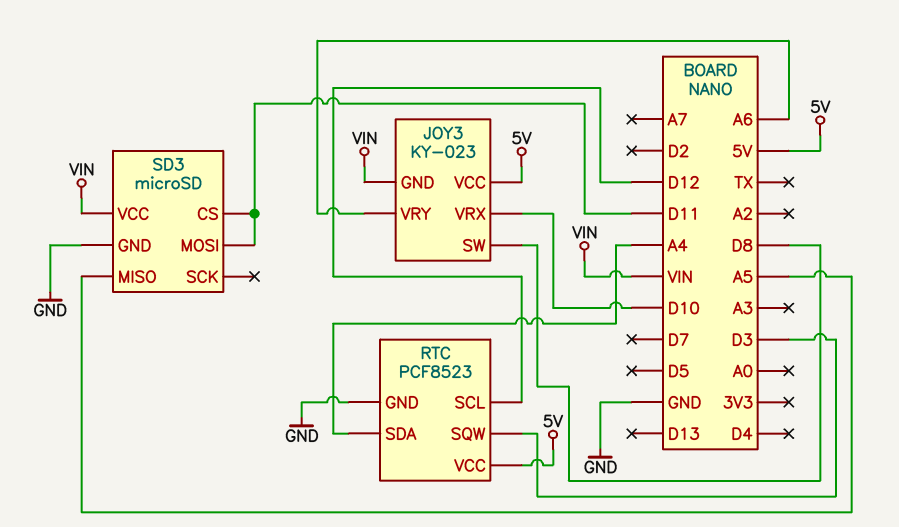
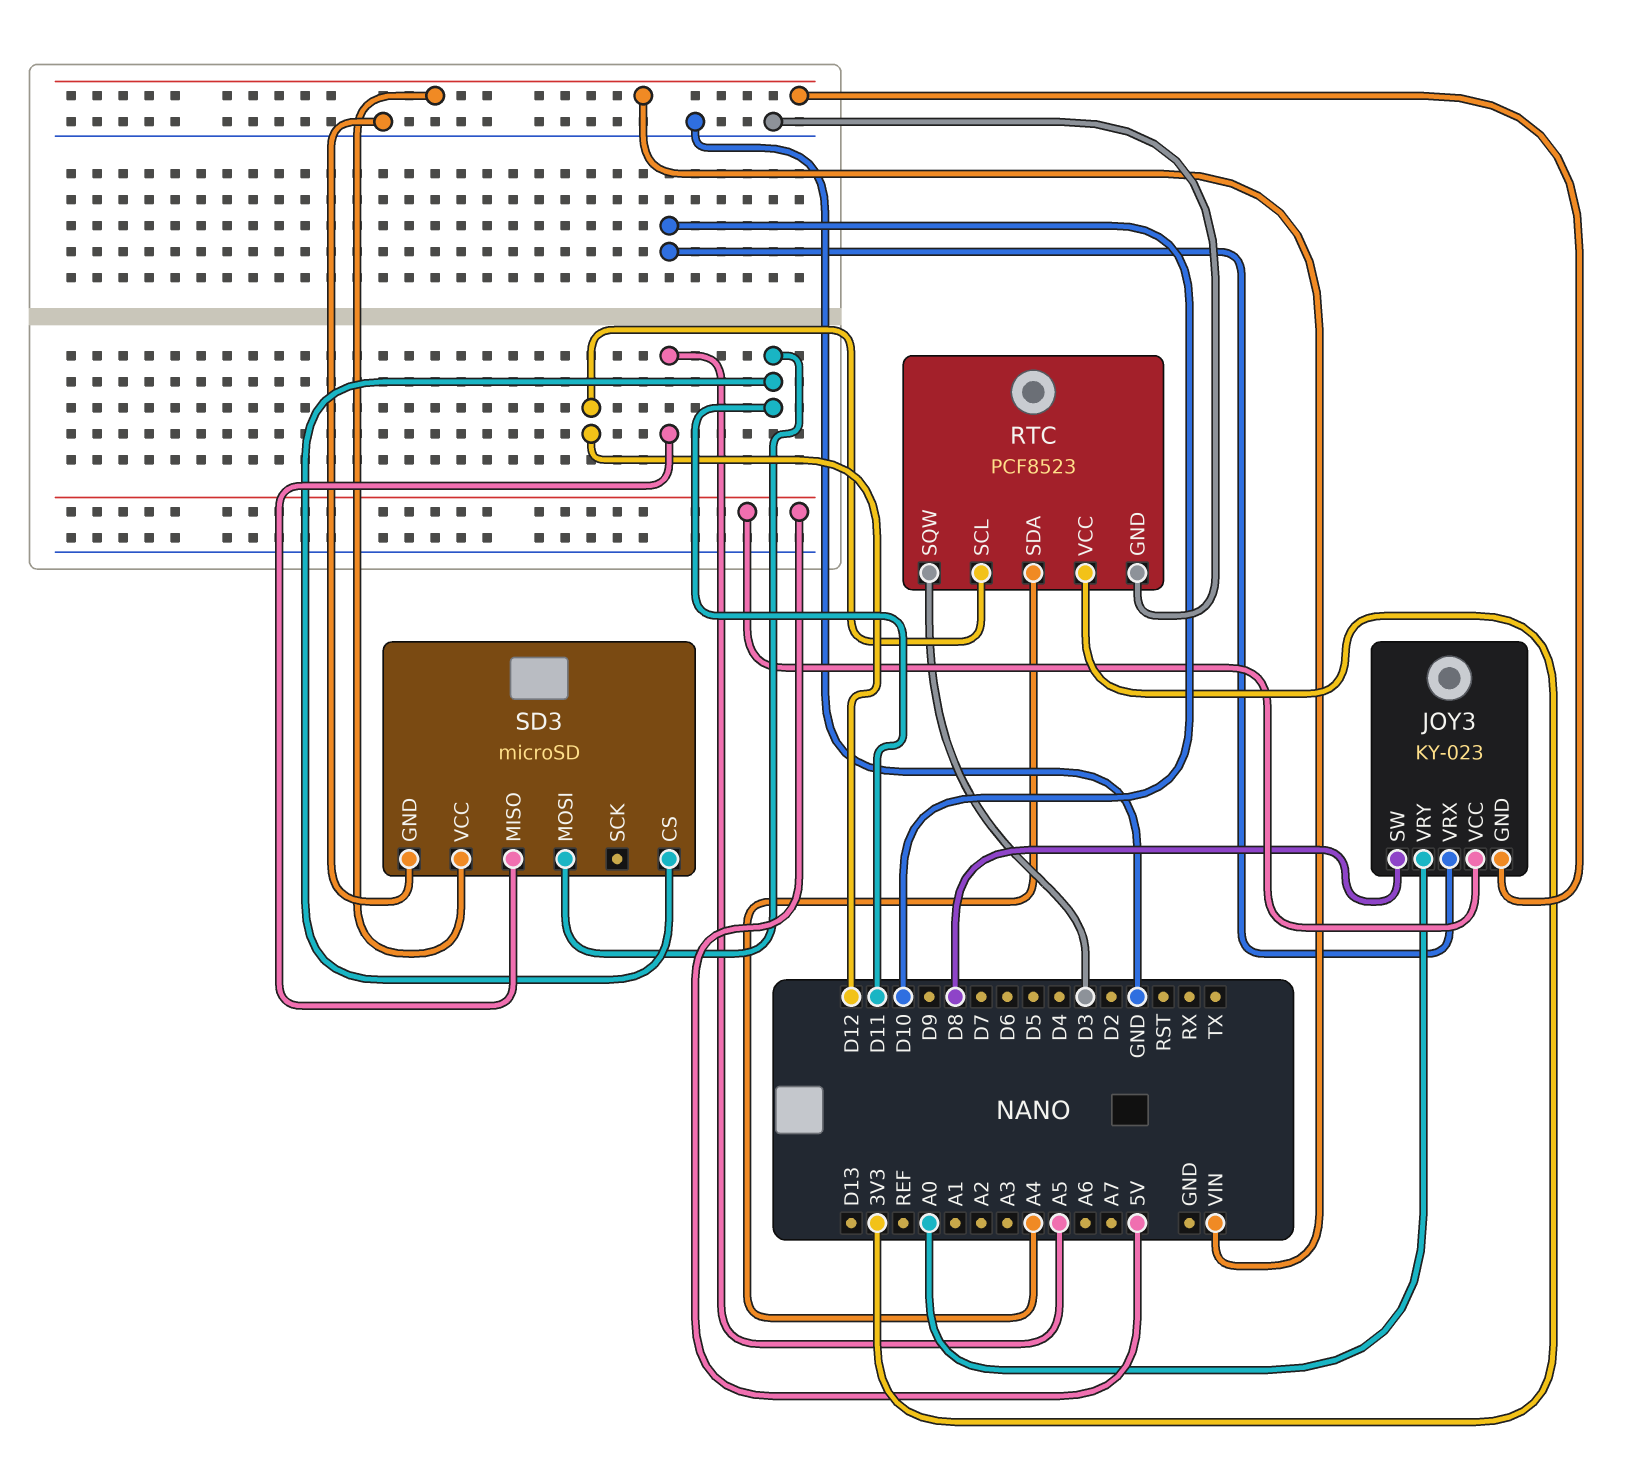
JOY3 pin VRY: A6 -> A0
RTC pin VCC: 5V -> 3V3

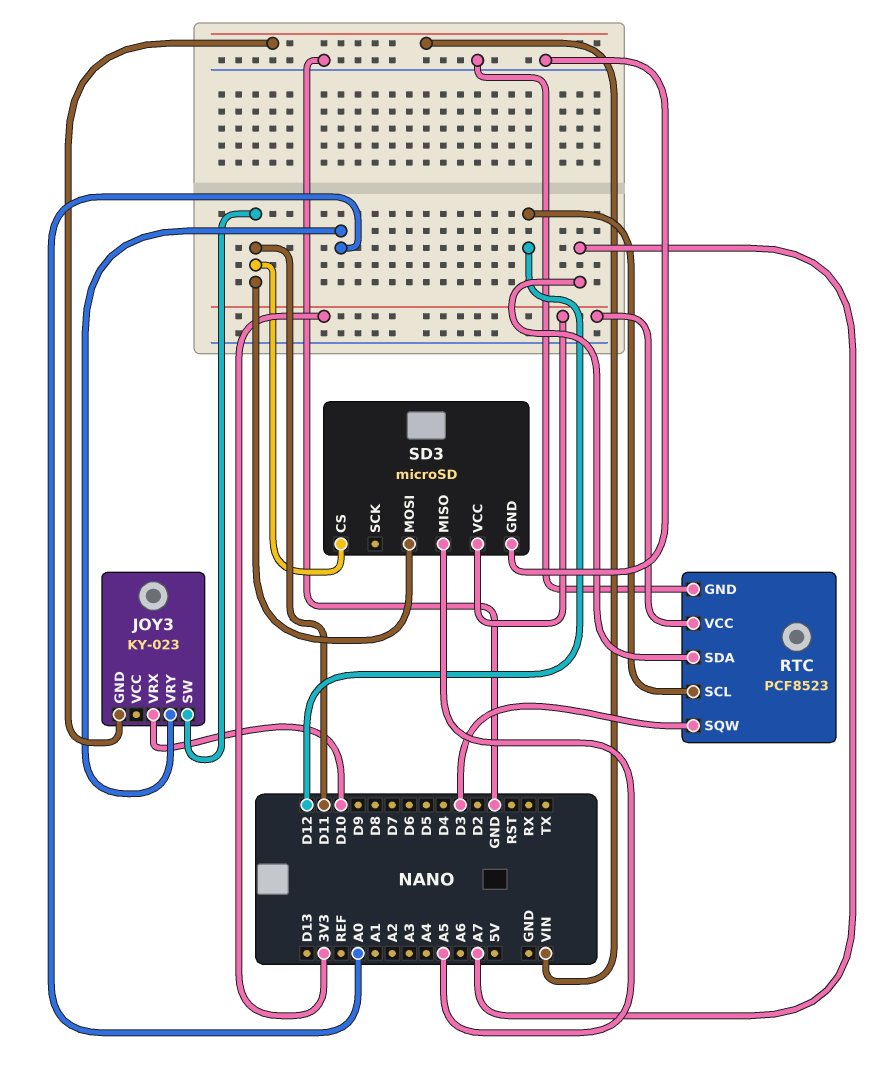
JOY3 pin SW: D8 -> D11
JOY3 pin VCC: 5V -> none
RTC pin SDA: A4 -> A7
SD3 pin VCC: VIN -> 3V3

